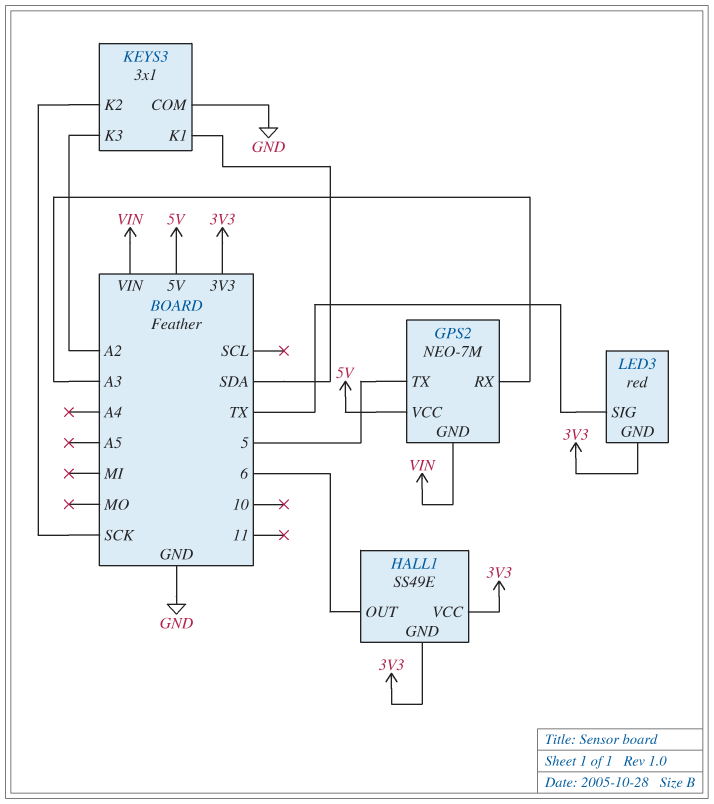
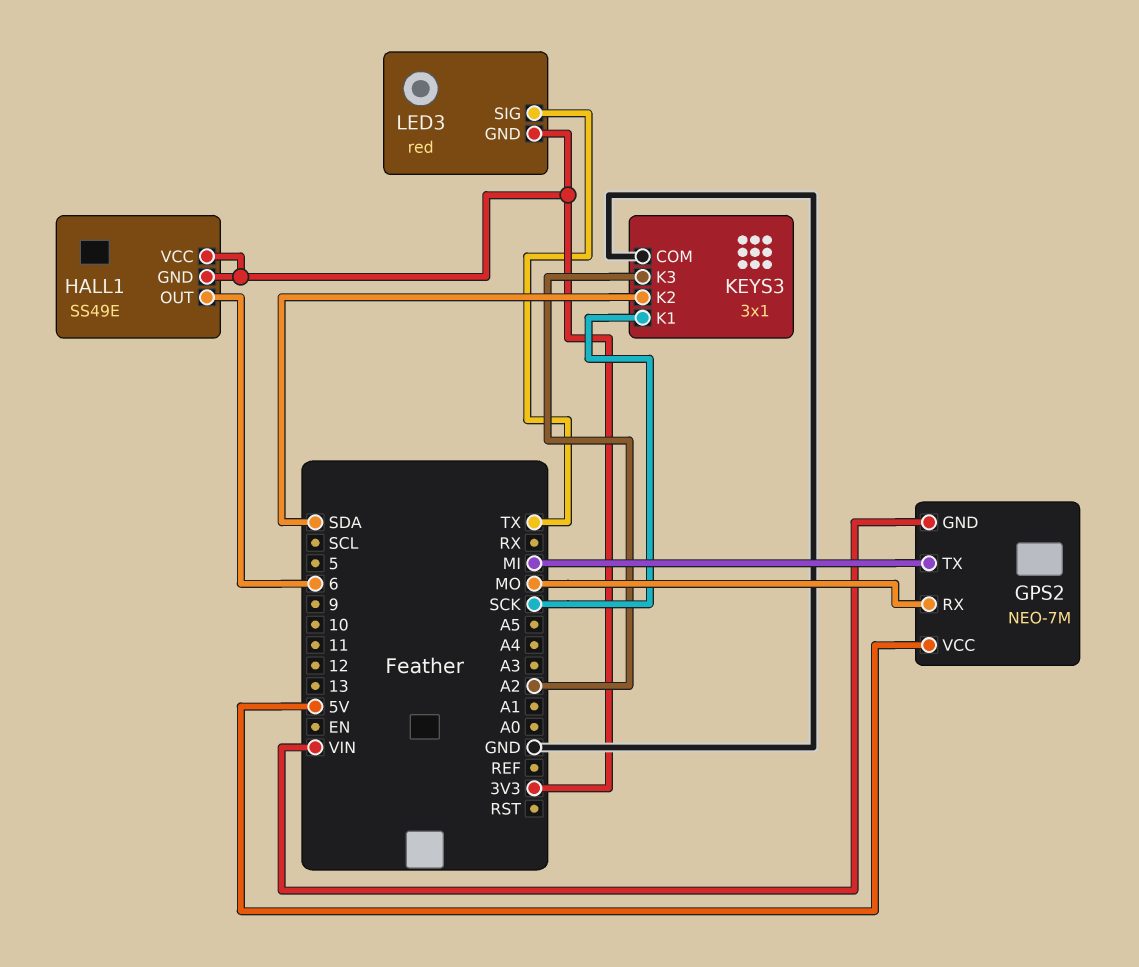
GPS2 pin RX: A3 -> MO
GPS2 pin TX: 5 -> MI
KEYS3 pin K1: SDA -> SCK
KEYS3 pin K2: SCK -> SDA

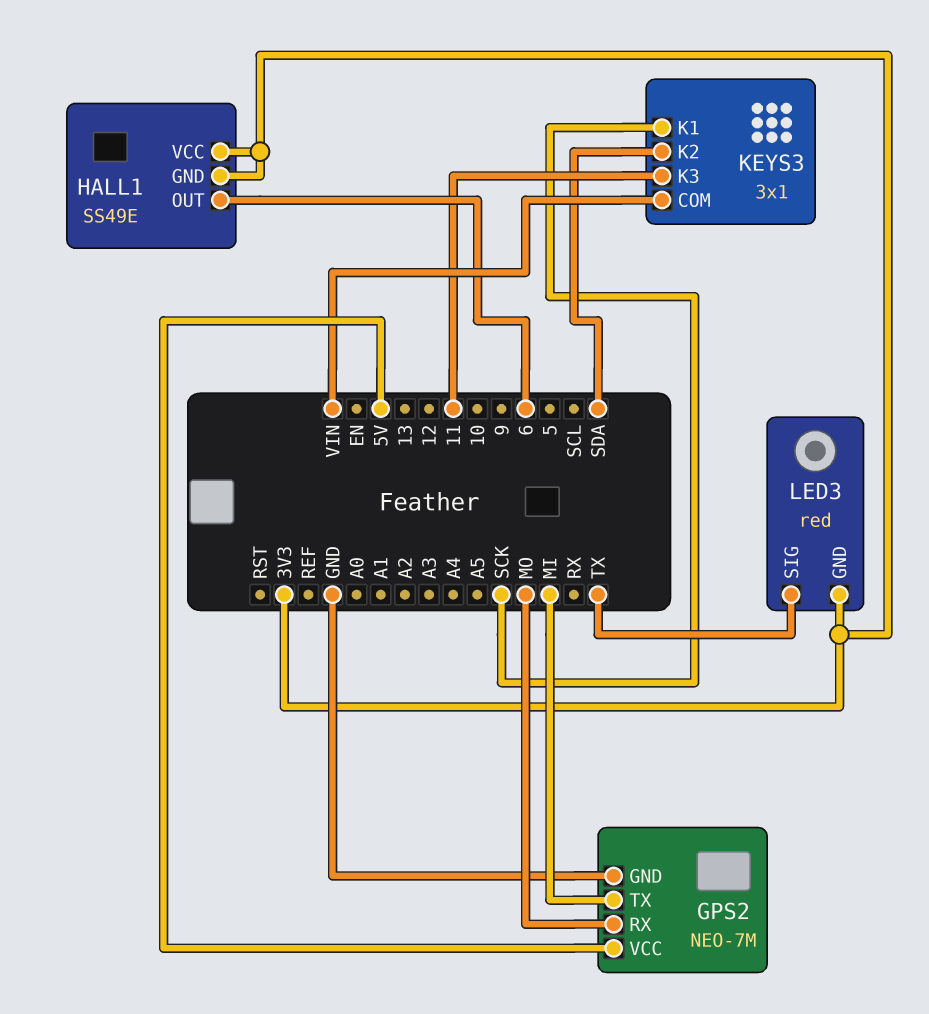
GPS2 pin GND: VIN -> GND
KEYS3 pin COM: GND -> VIN
KEYS3 pin K3: A2 -> 11

